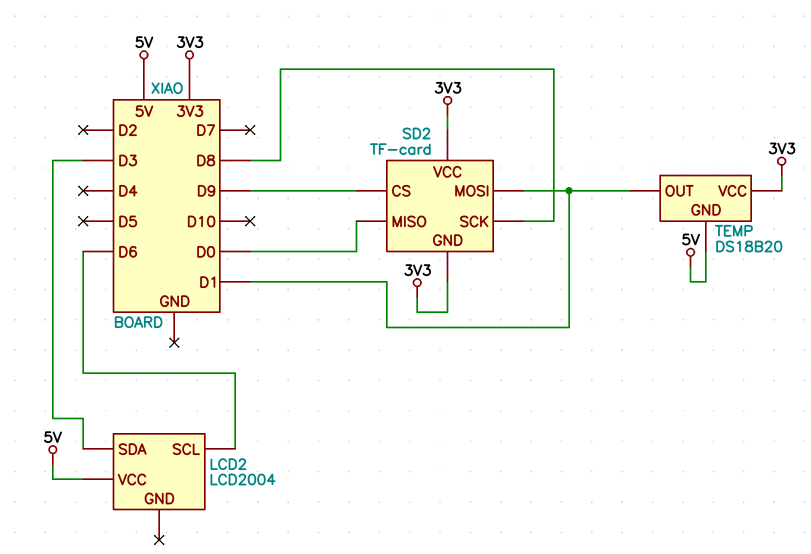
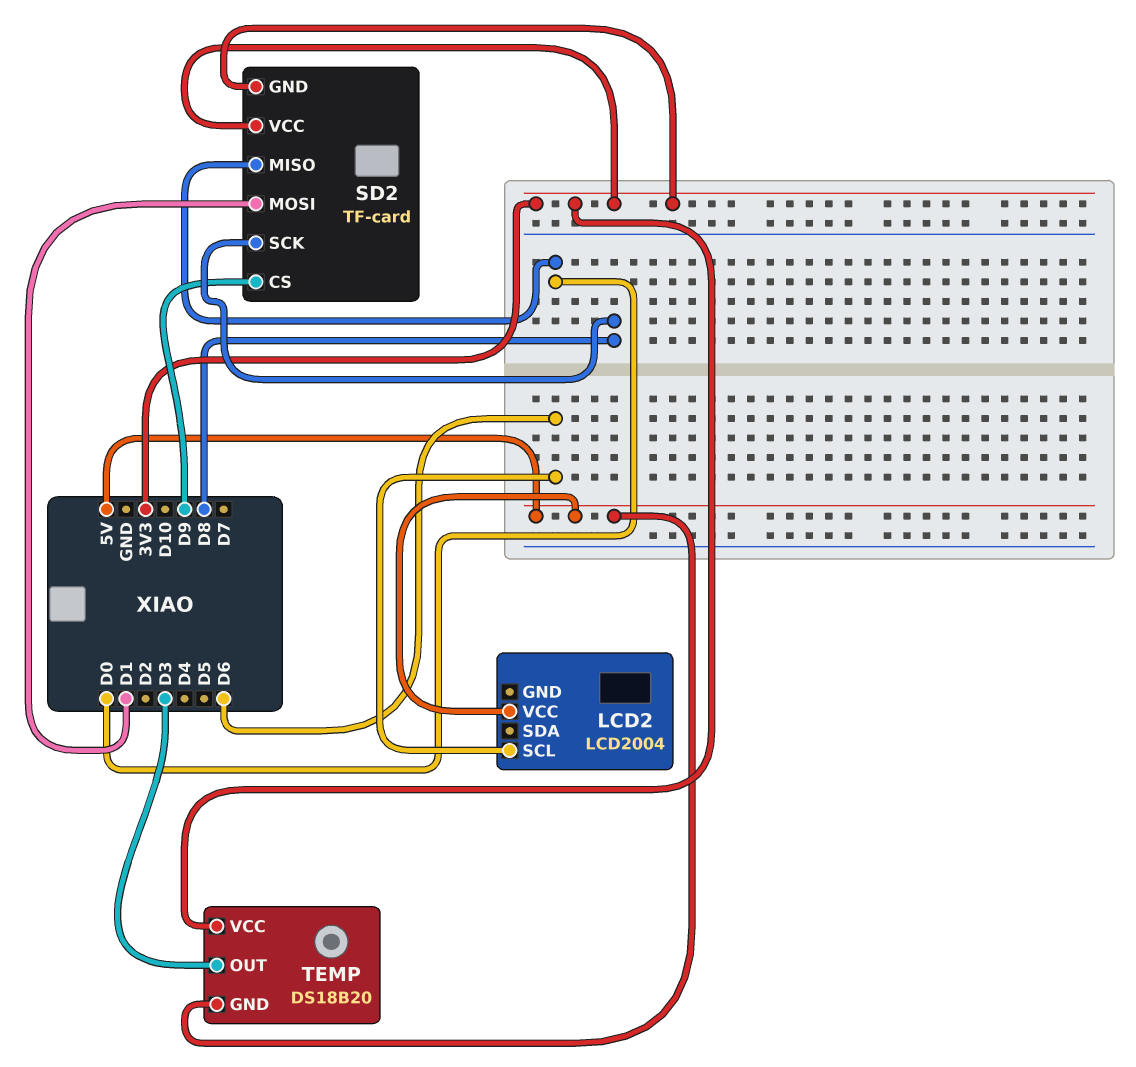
LCD2 pin SDA: D3 -> none
TEMP pin OUT: D1 -> D3

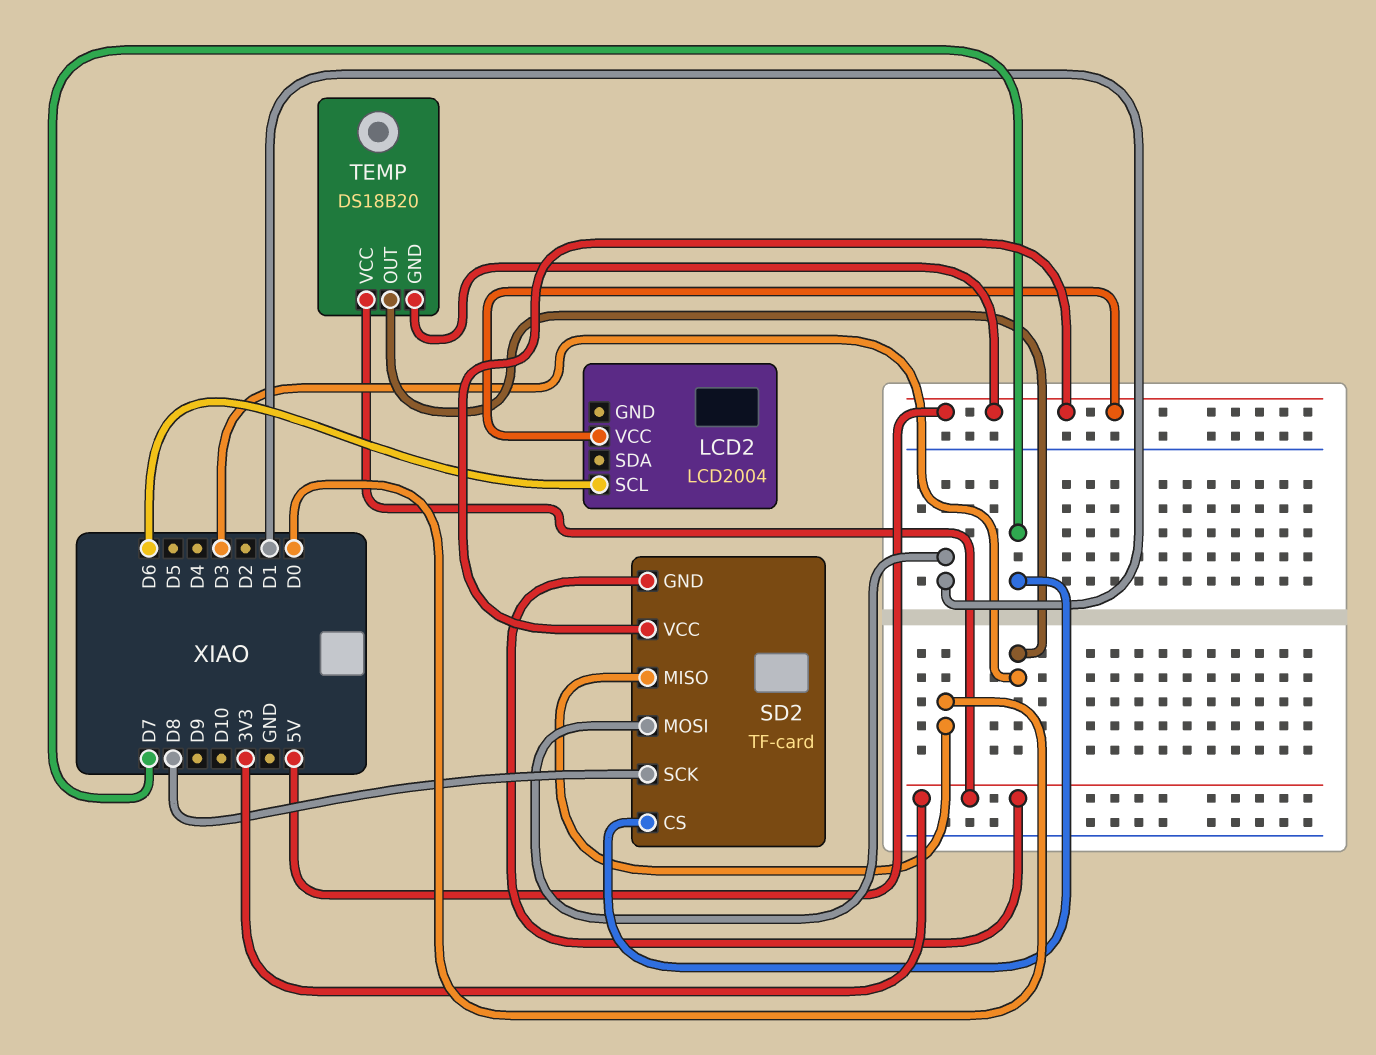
SD2 pin CS: D9 -> D7
SD2 pin VCC: 3V3 -> 5V

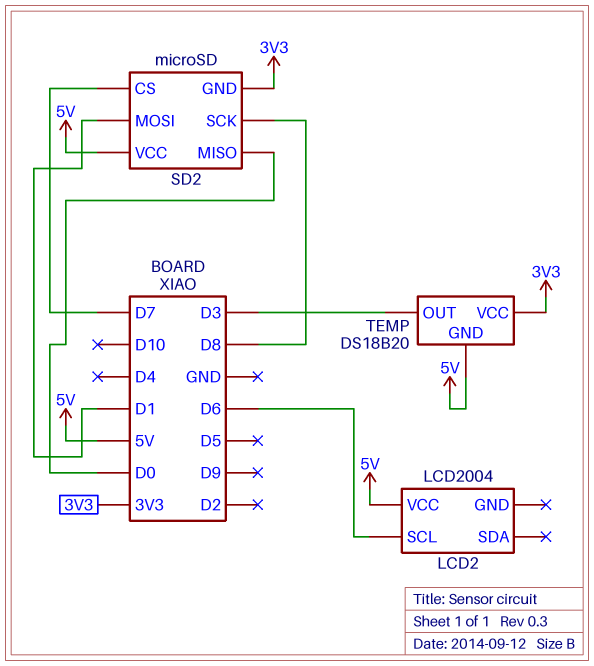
SD2: TF-card -> microSD

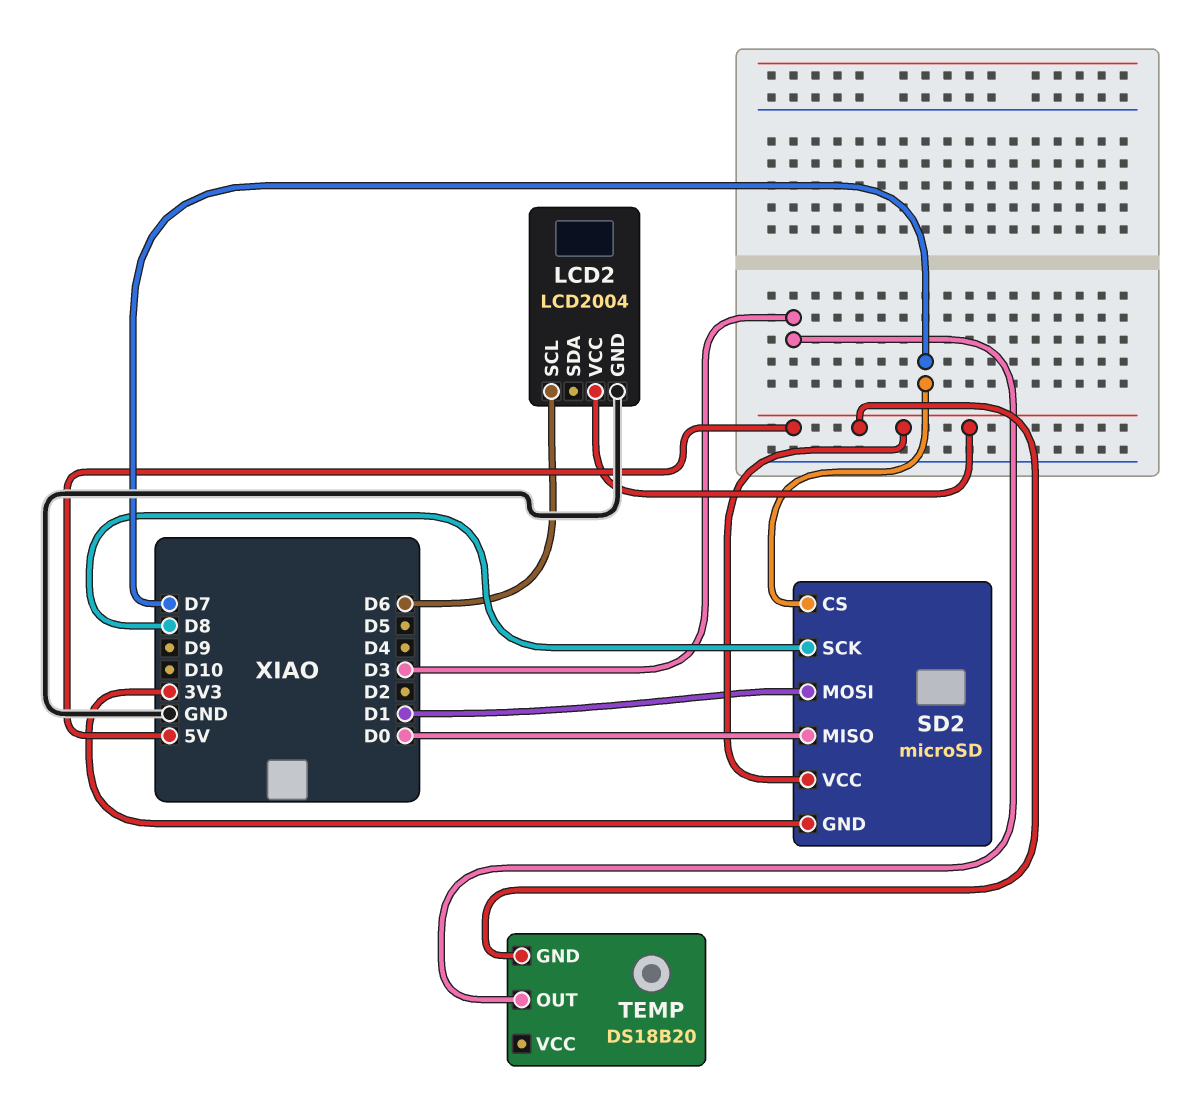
LCD2 pin GND: none -> GND
TEMP pin VCC: 3V3 -> none

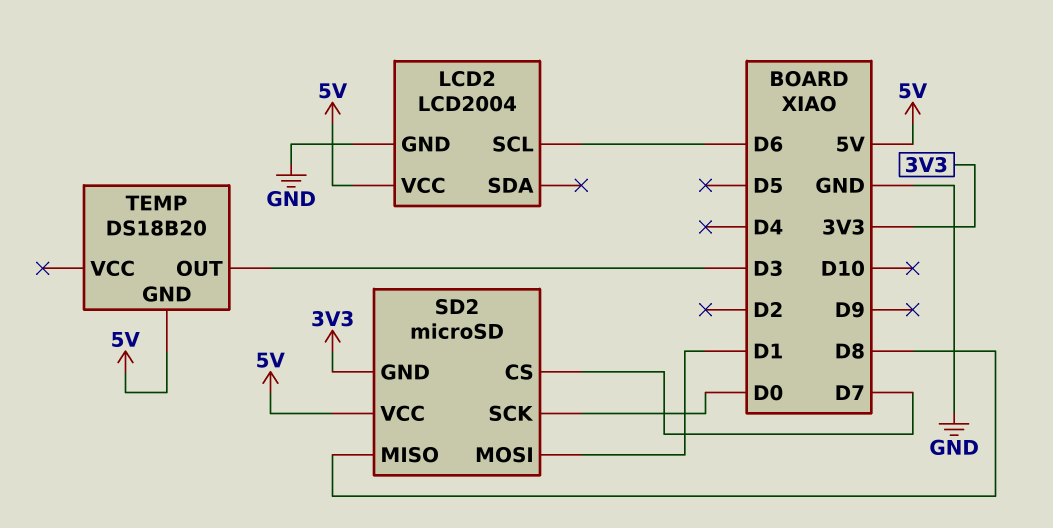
SD2 pin MISO: D0 -> D8
SD2 pin SCK: D8 -> D0

